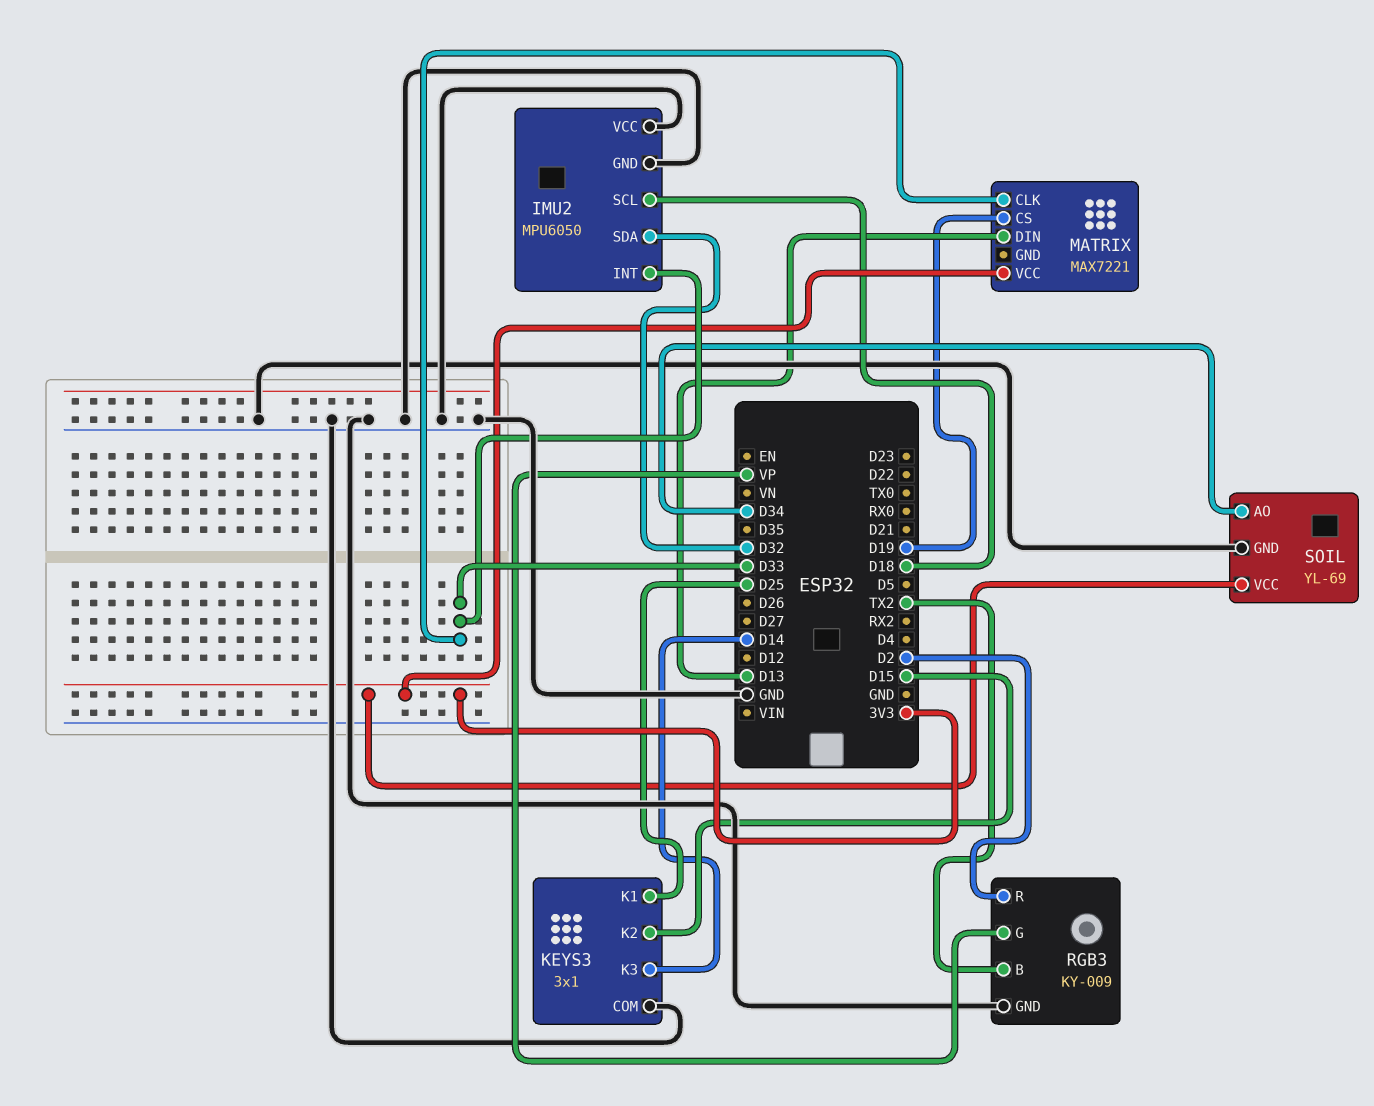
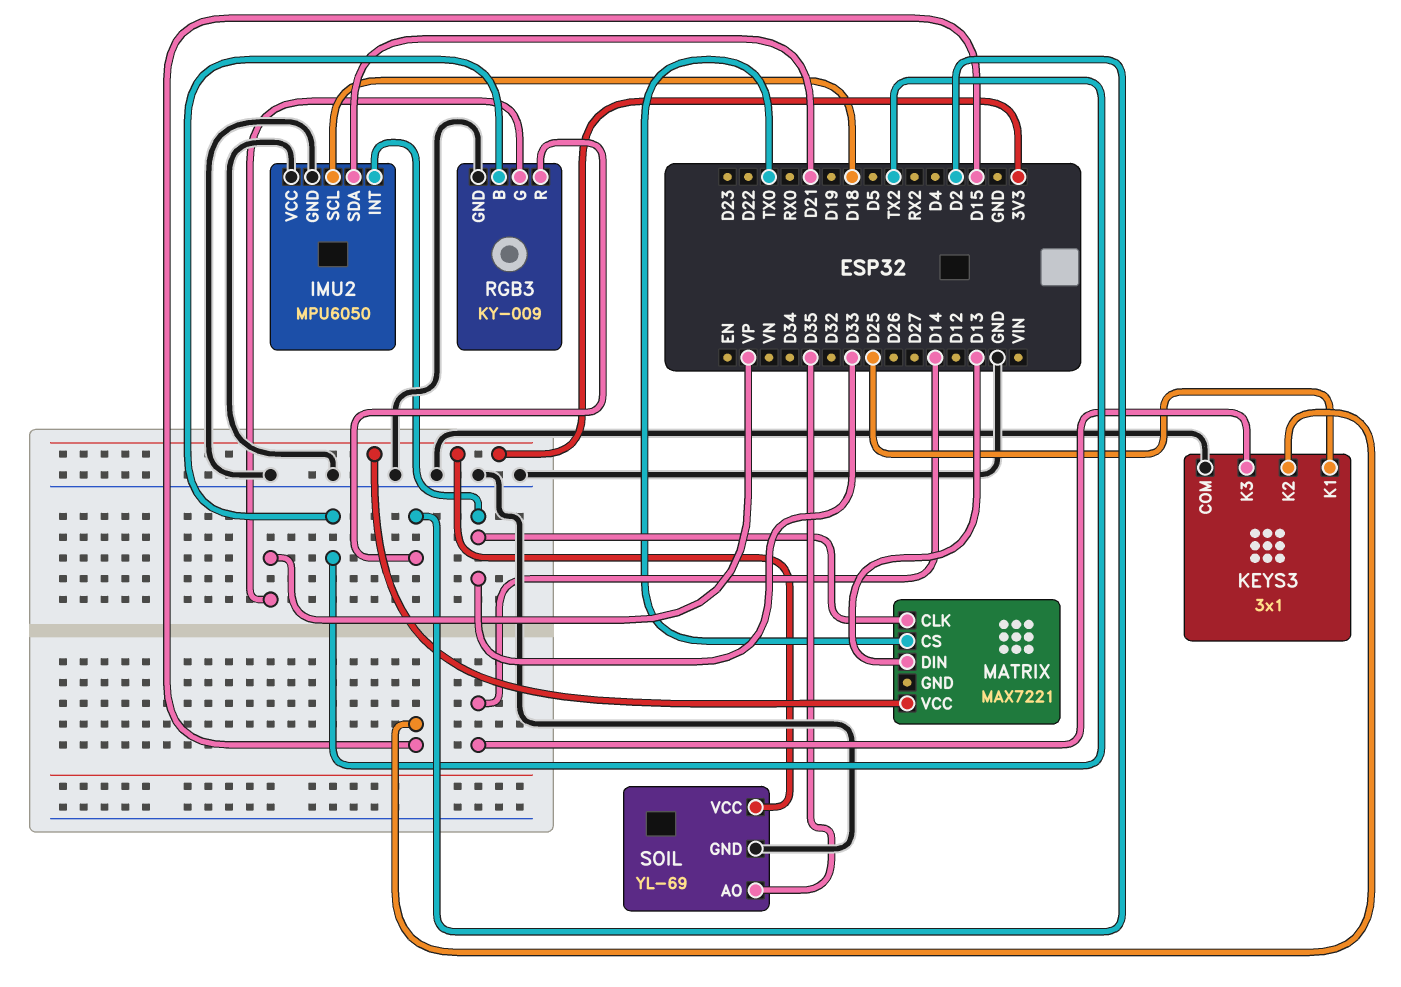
IMU2 pin SDA: D32 -> D21
MATRIX pin CS: D19 -> TX0
SOIL pin AO: D34 -> D35

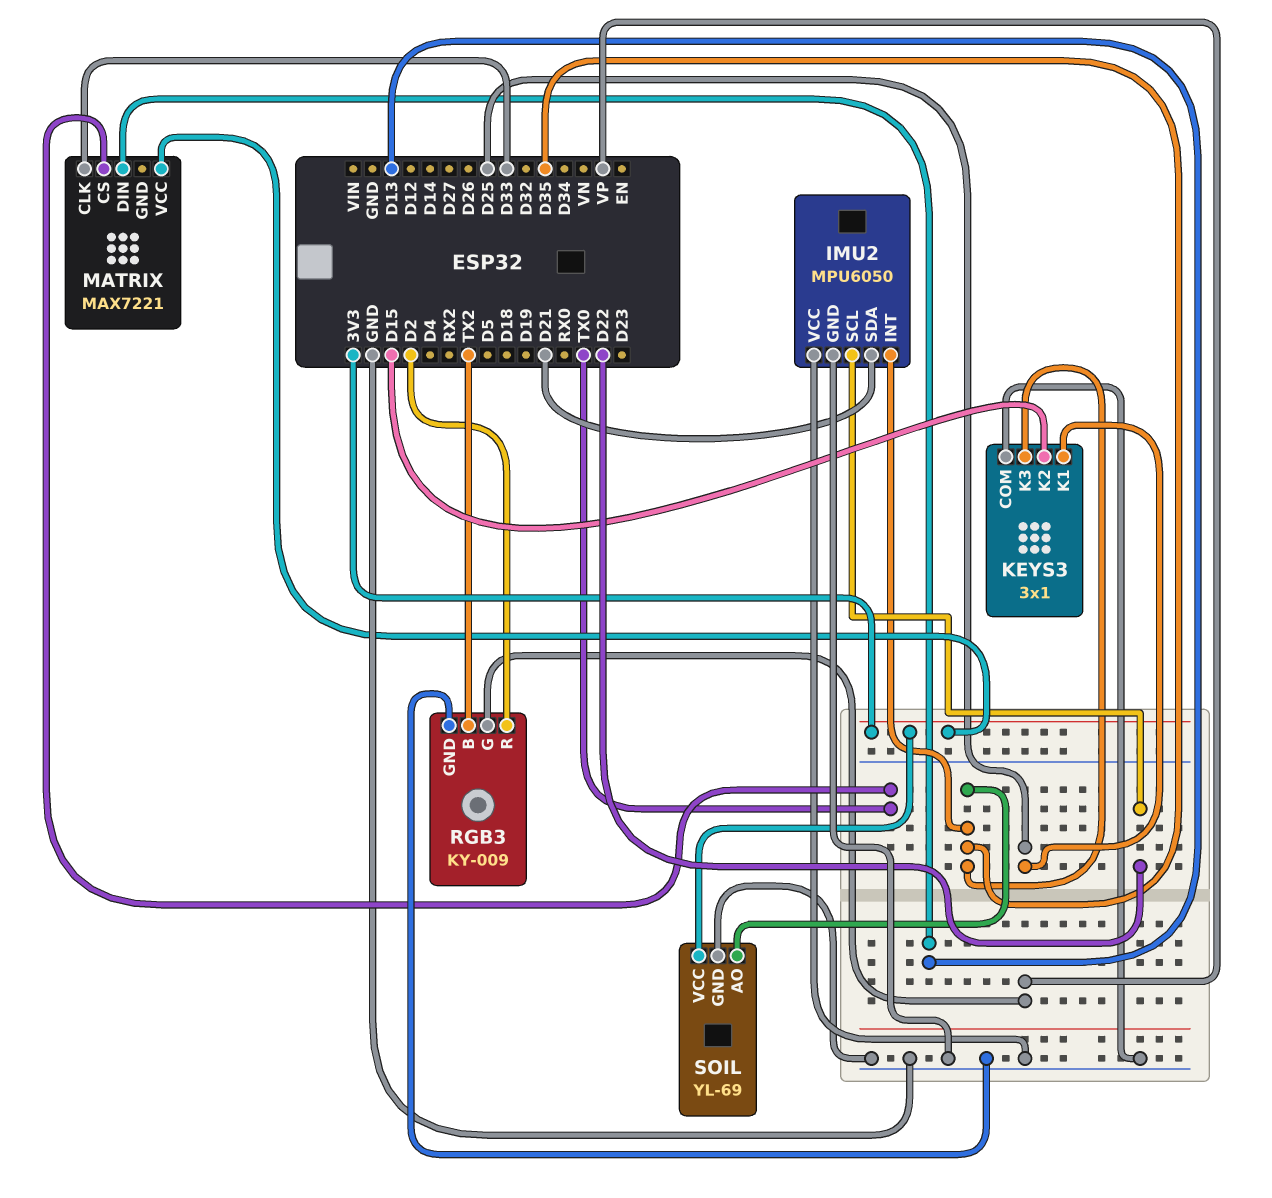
IMU2 pin INT: D33 -> D35
IMU2 pin SCL: D18 -> D22
KEYS3 pin K3: D14 -> D35

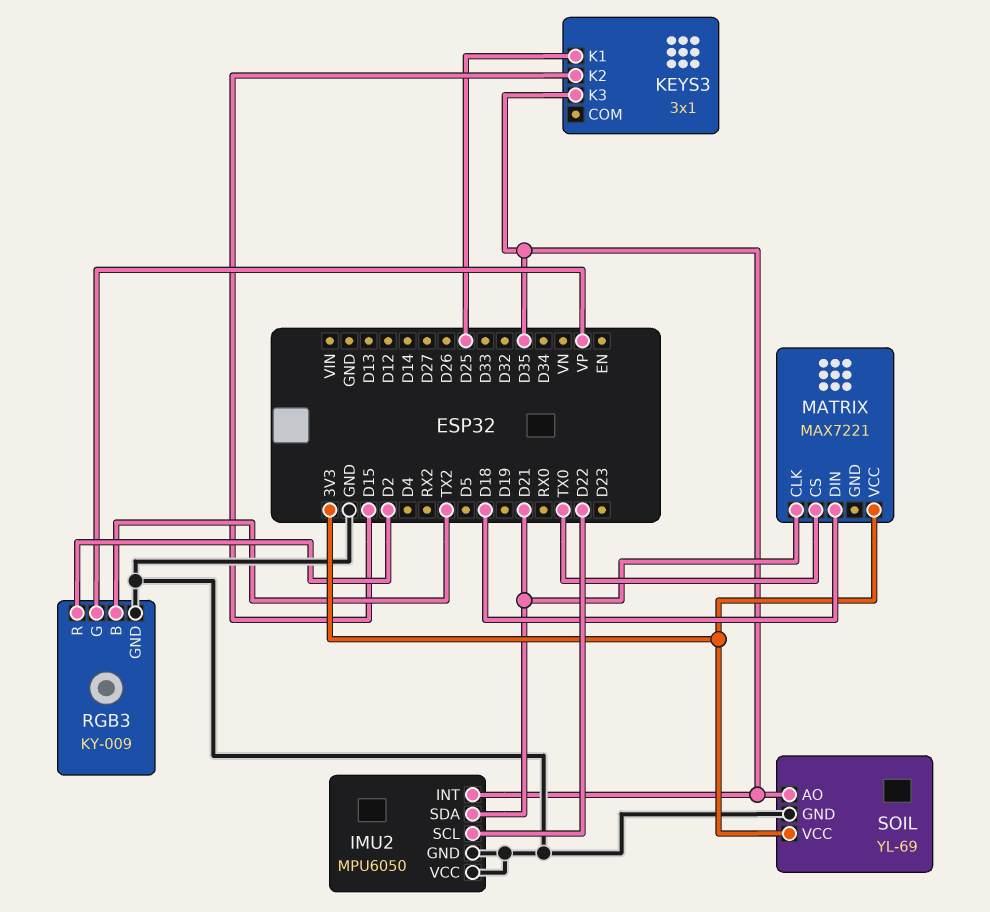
KEYS3 pin COM: GND -> none
MATRIX pin CLK: D33 -> D21
MATRIX pin DIN: D13 -> D18

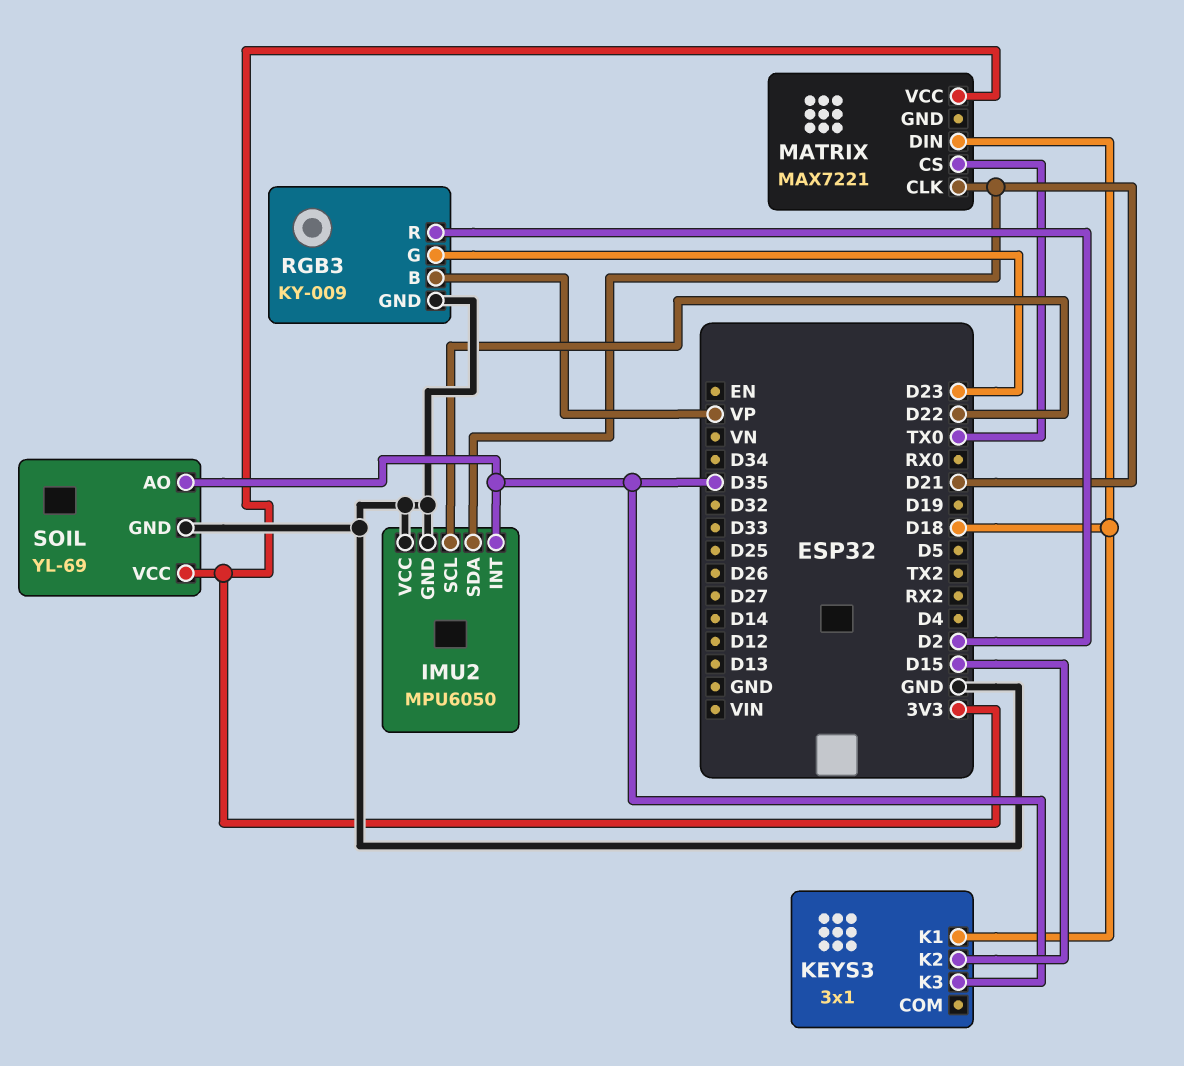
KEYS3 pin K1: D25 -> D18
RGB3 pin B: TX2 -> VP
RGB3 pin G: VP -> D23

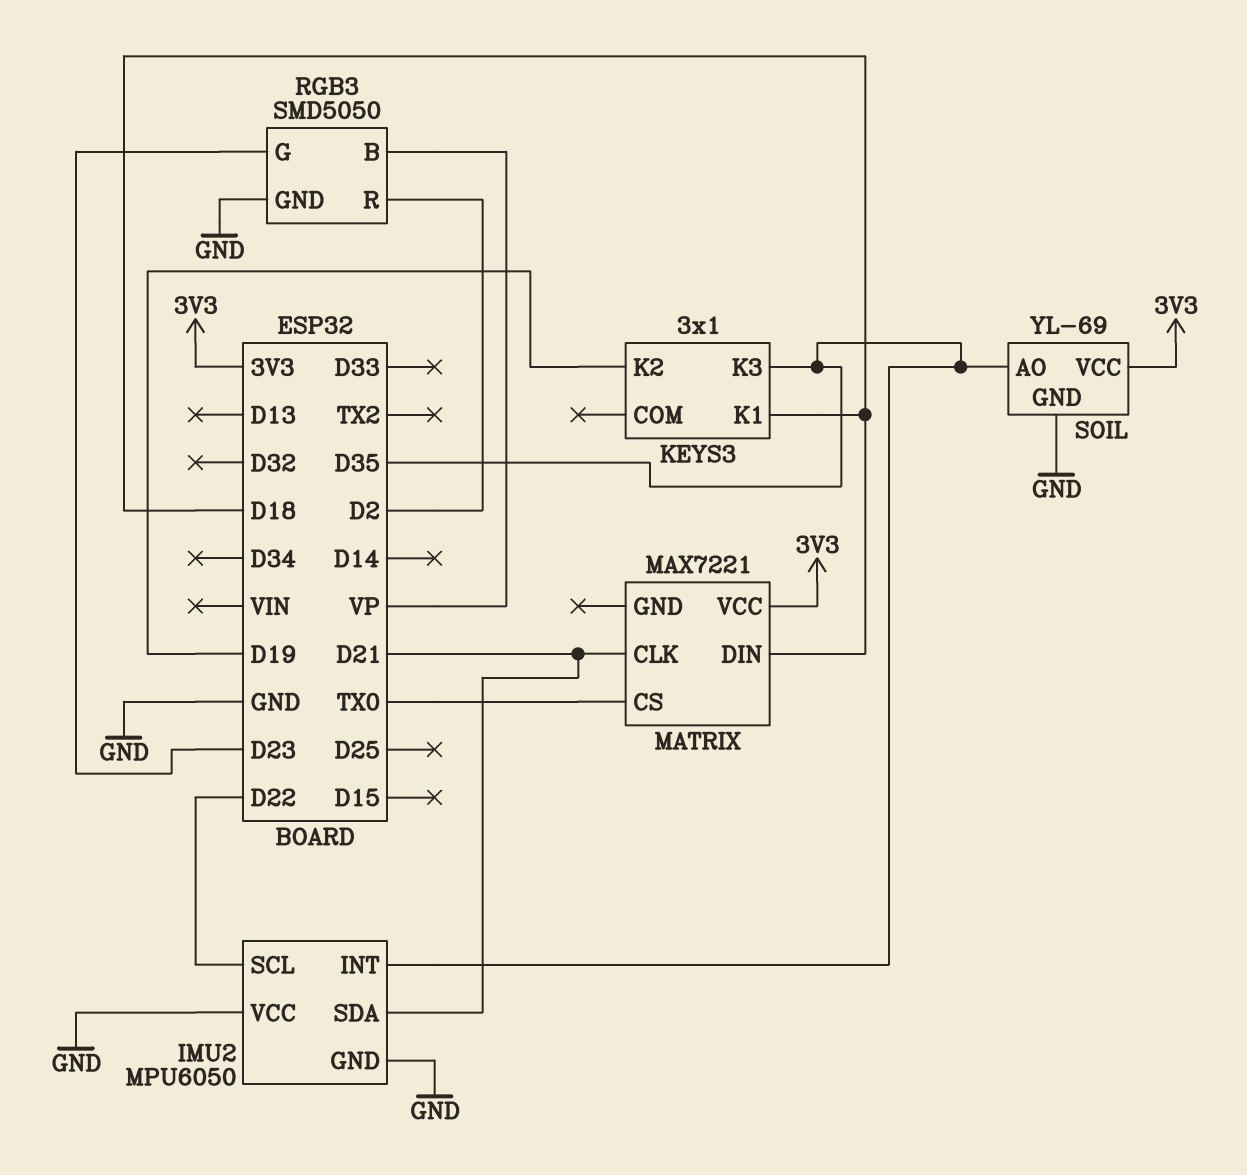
KEYS3 pin K2: D15 -> D19
RGB3: KY-009 -> SMD5050

